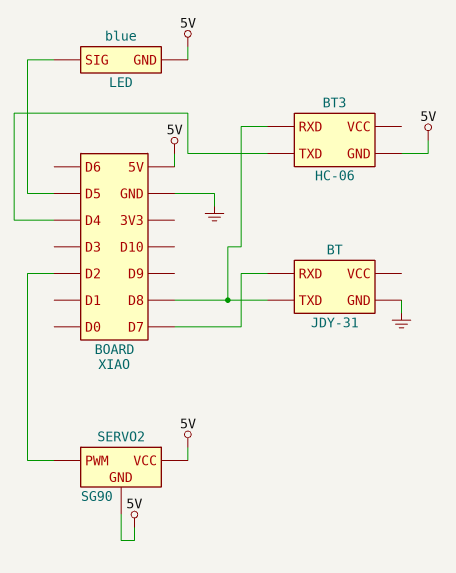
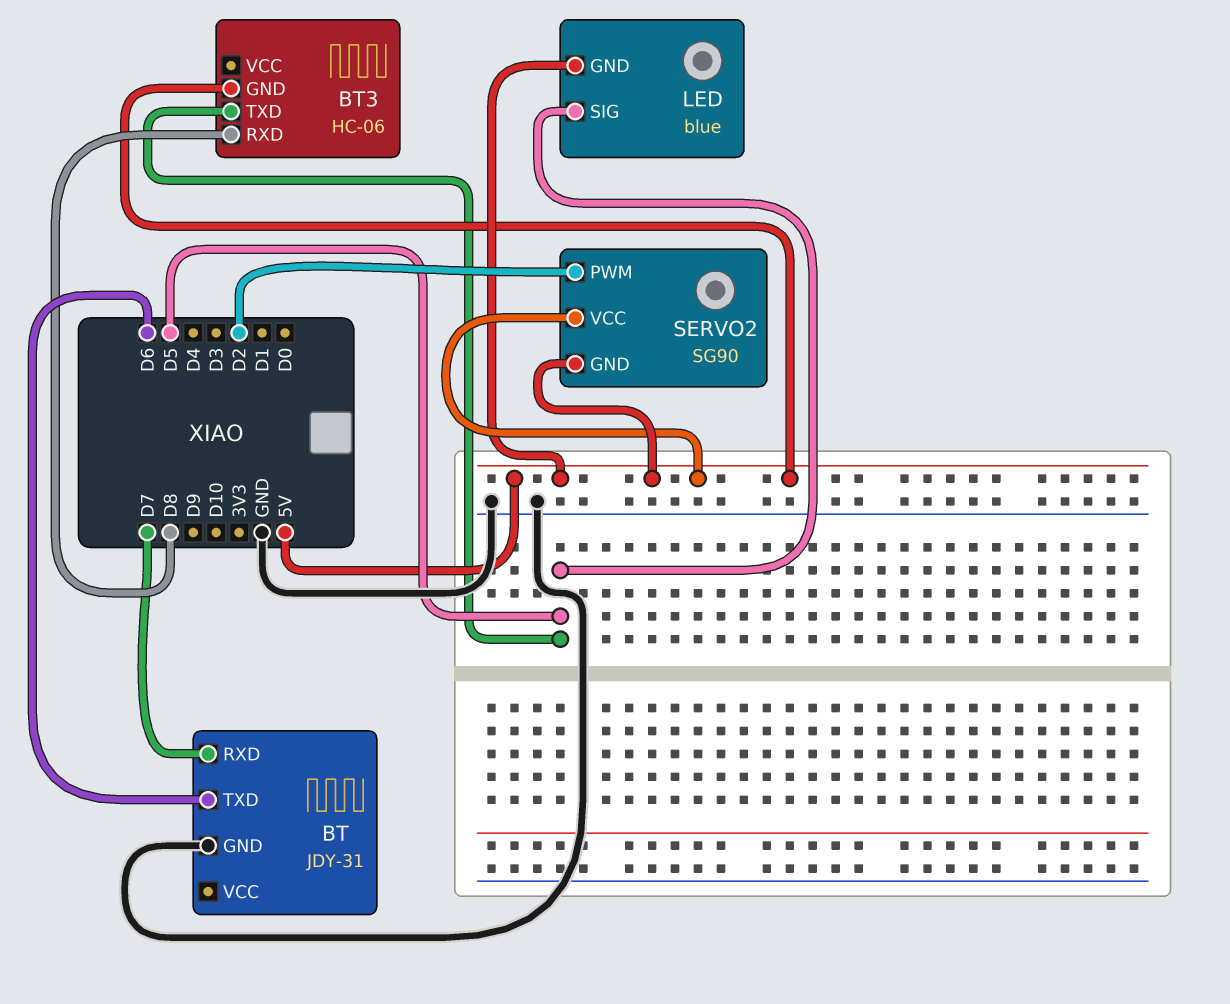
BT pin TXD: D8 -> D6
BT3 pin TXD: D4 -> D5

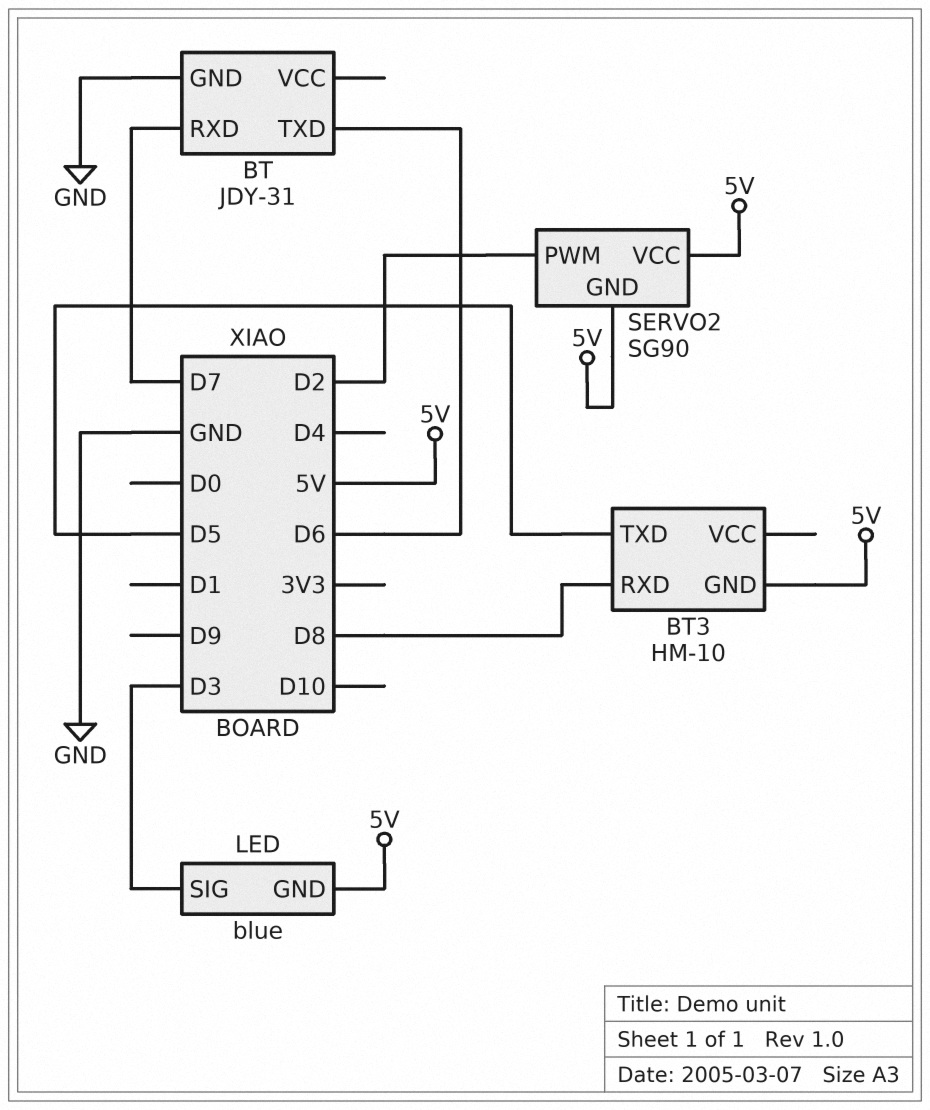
BT3: HC-06 -> HM-10
LED pin SIG: D5 -> D3

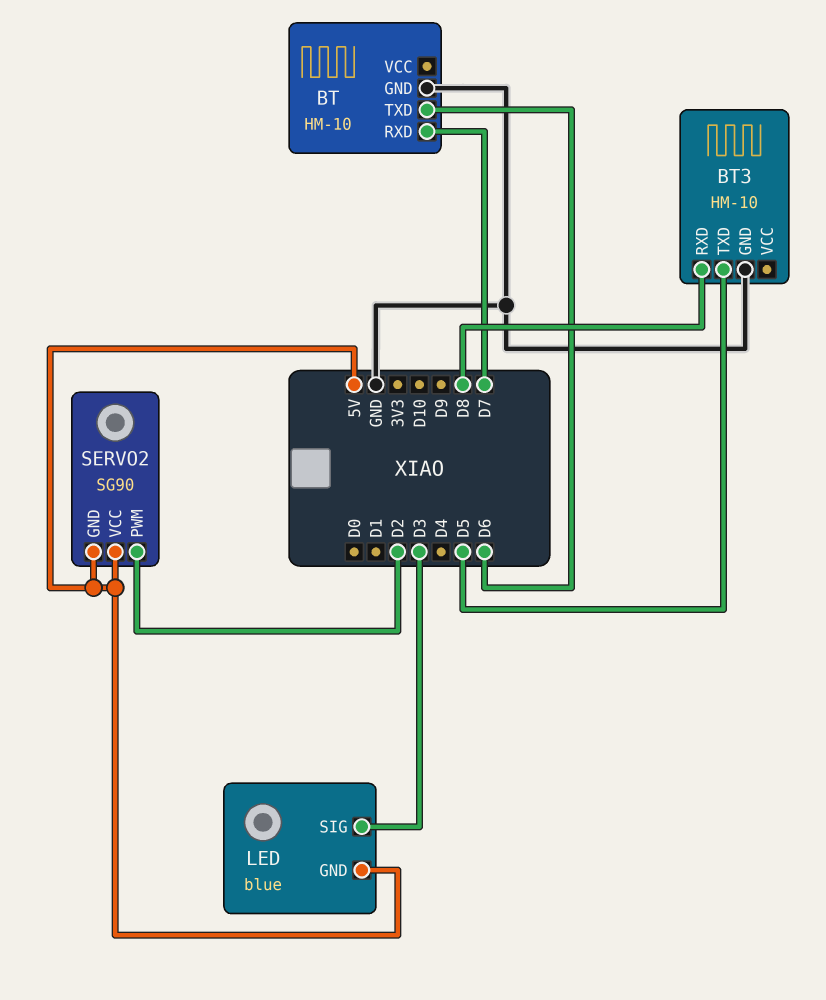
BT: JDY-31 -> HM-10
BT3 pin GND: 5V -> GND

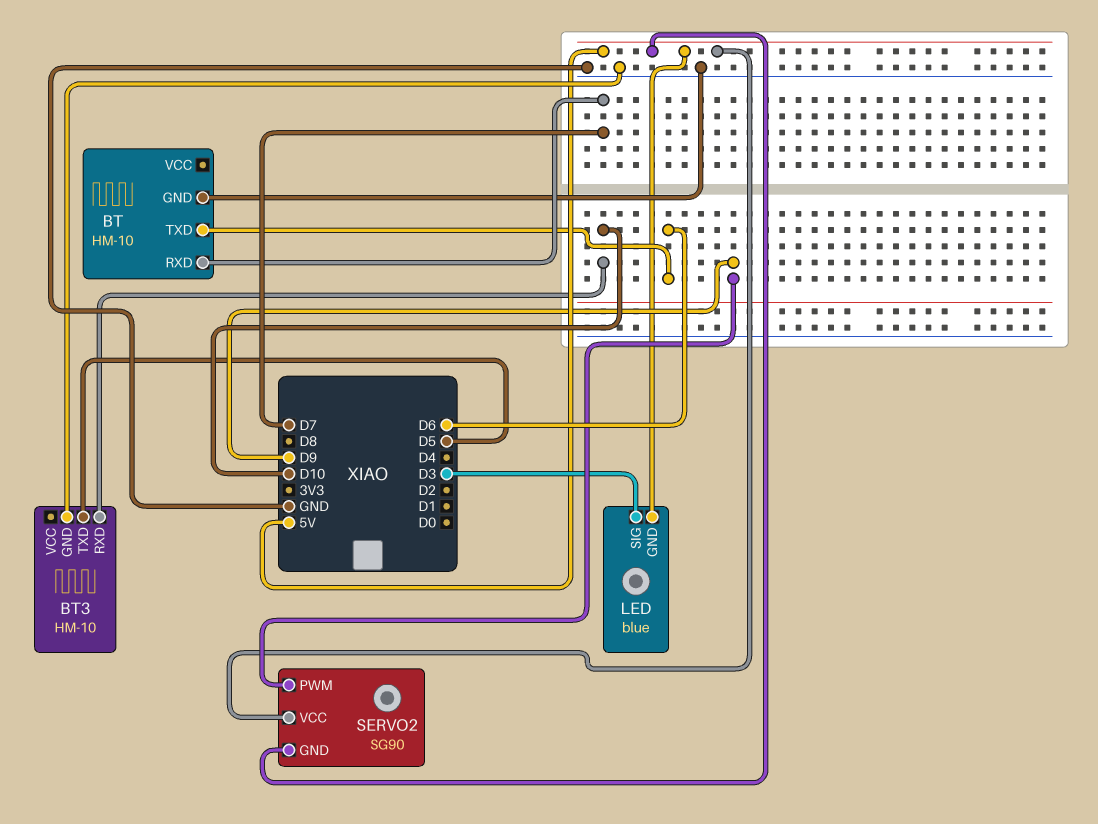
BT3 pin RXD: D8 -> D10
SERVO2 pin PWM: D2 -> D9

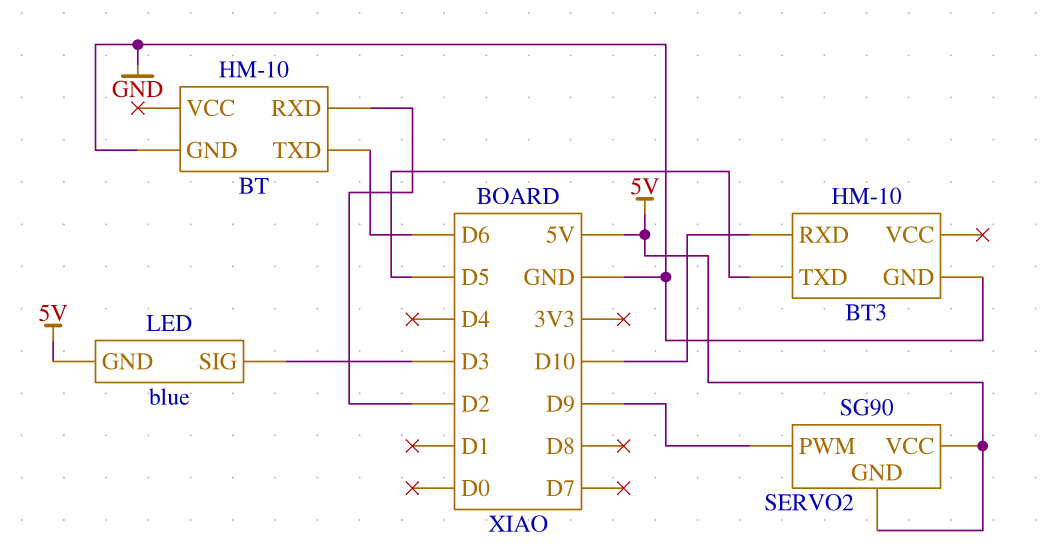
BT pin RXD: D7 -> D2

